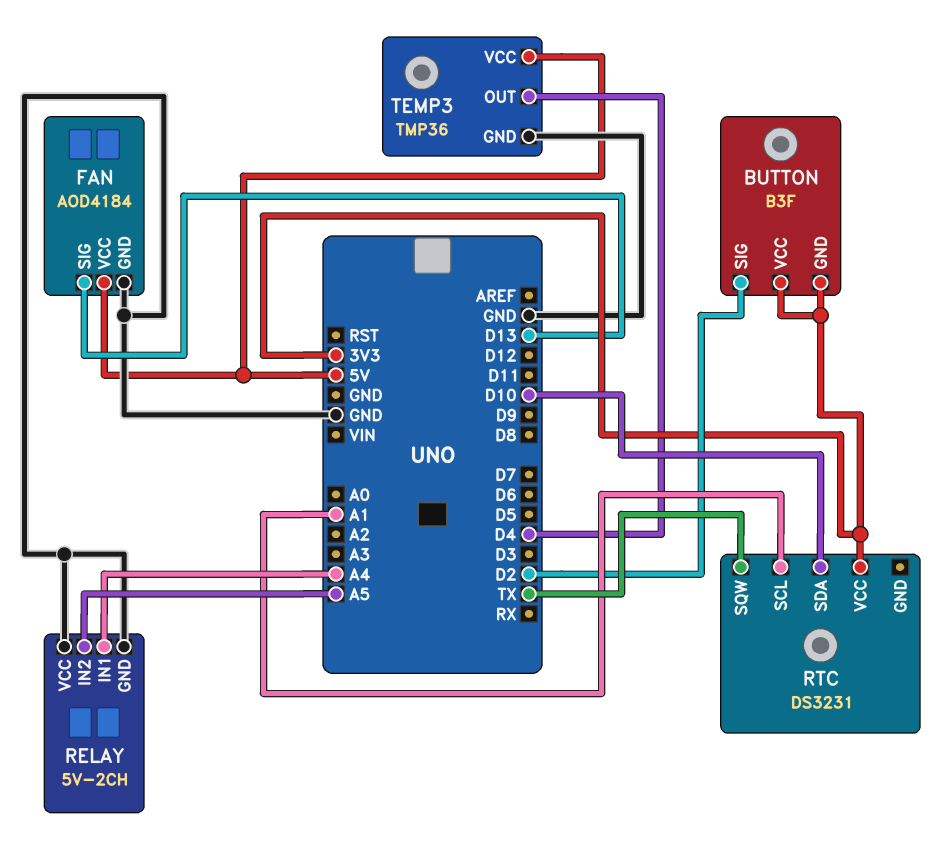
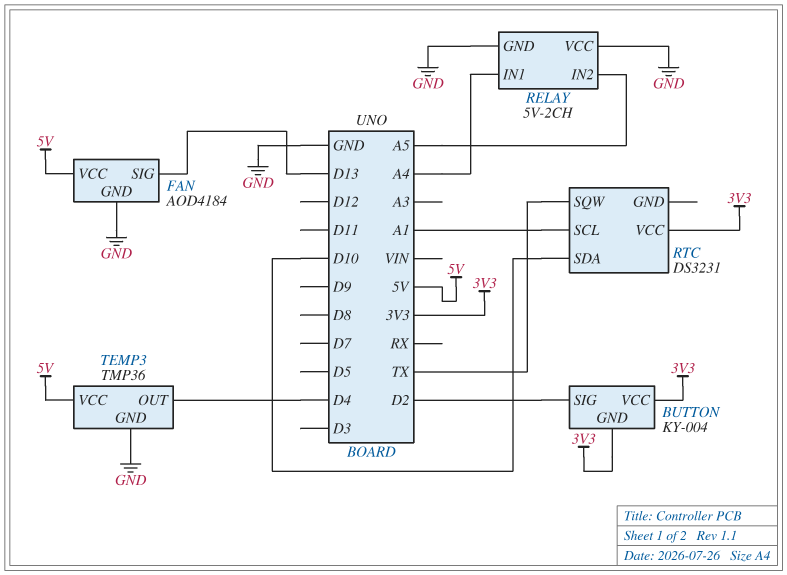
BUTTON: B3F -> KY-004

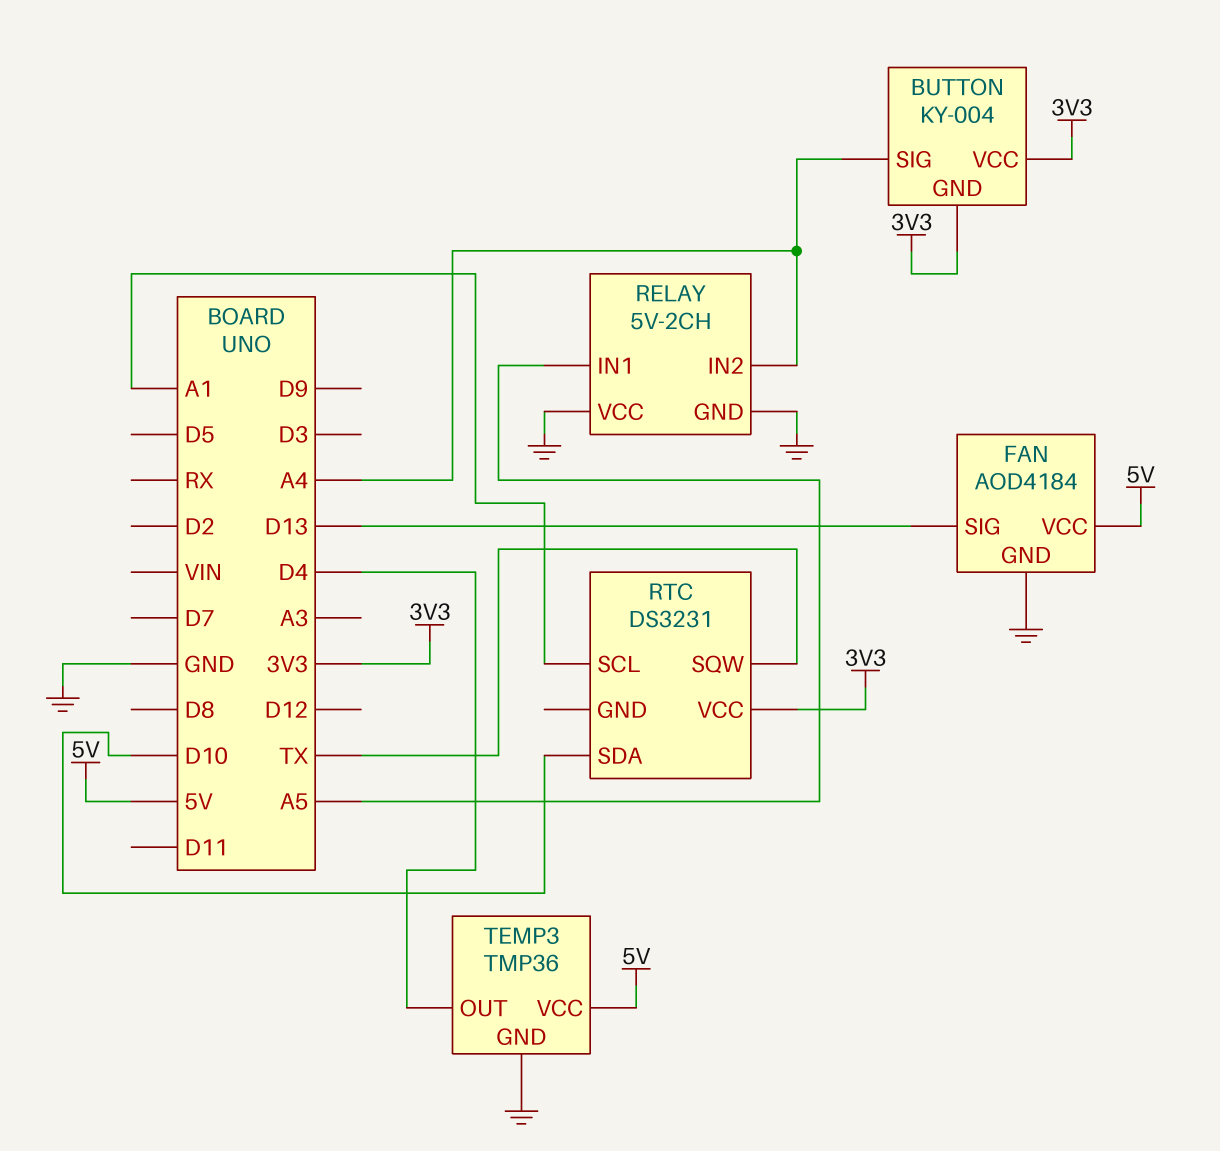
BUTTON pin SIG: D2 -> A4
RELAY pin IN1: A4 -> A5
RELAY pin IN2: A5 -> A4

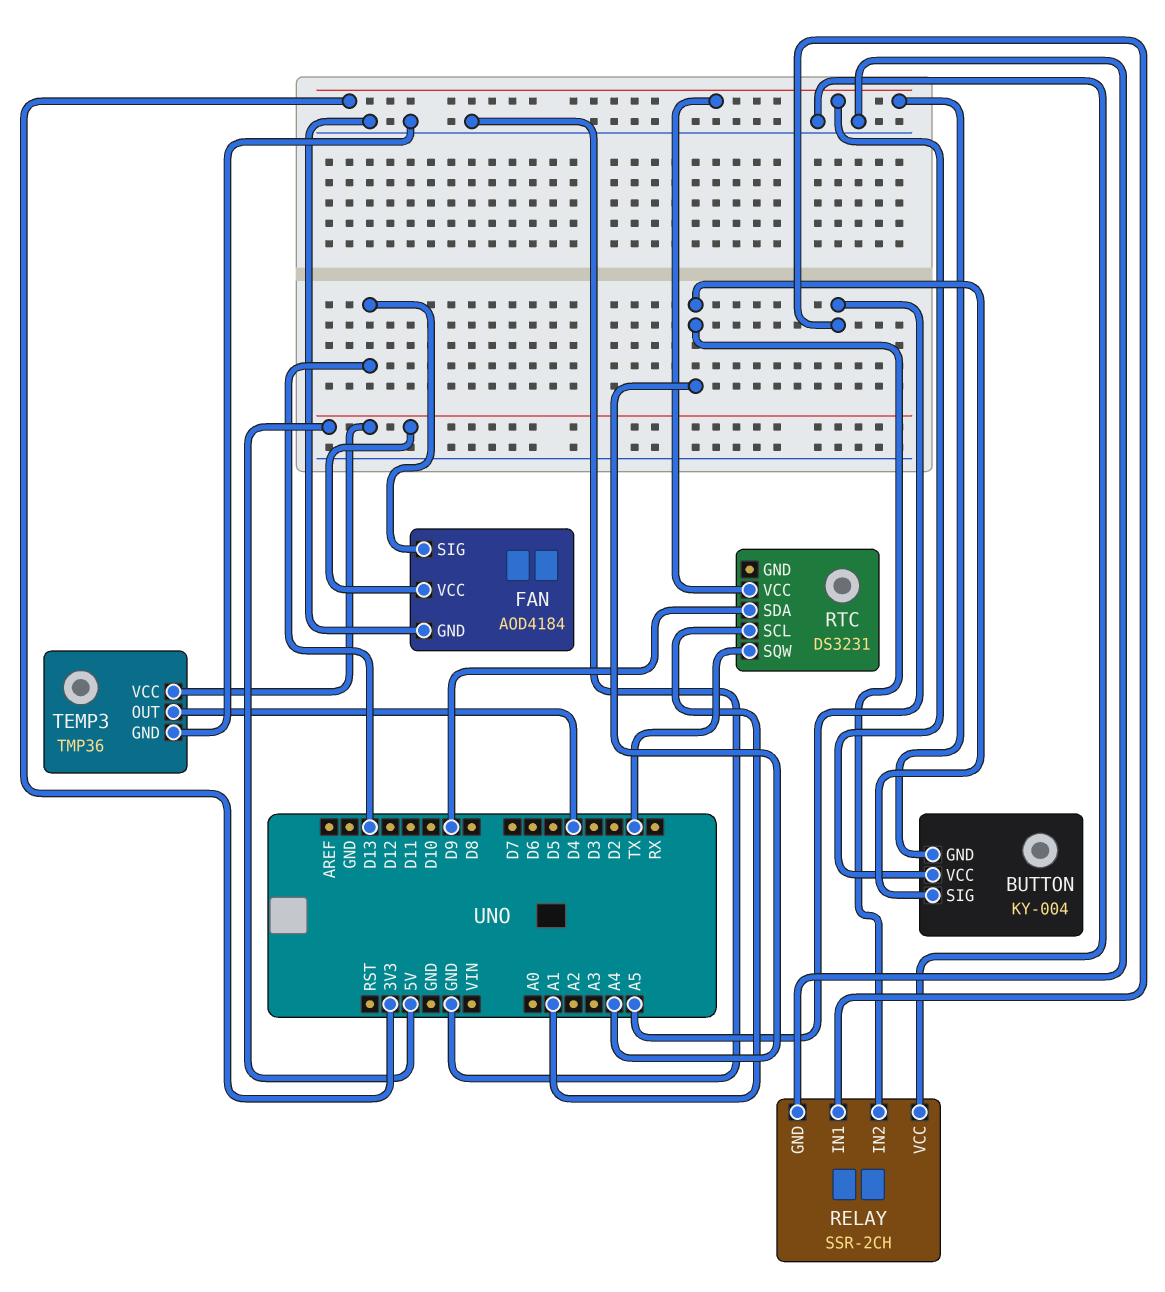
RELAY: 5V-2CH -> SSR-2CH
RTC pin SDA: D10 -> D9

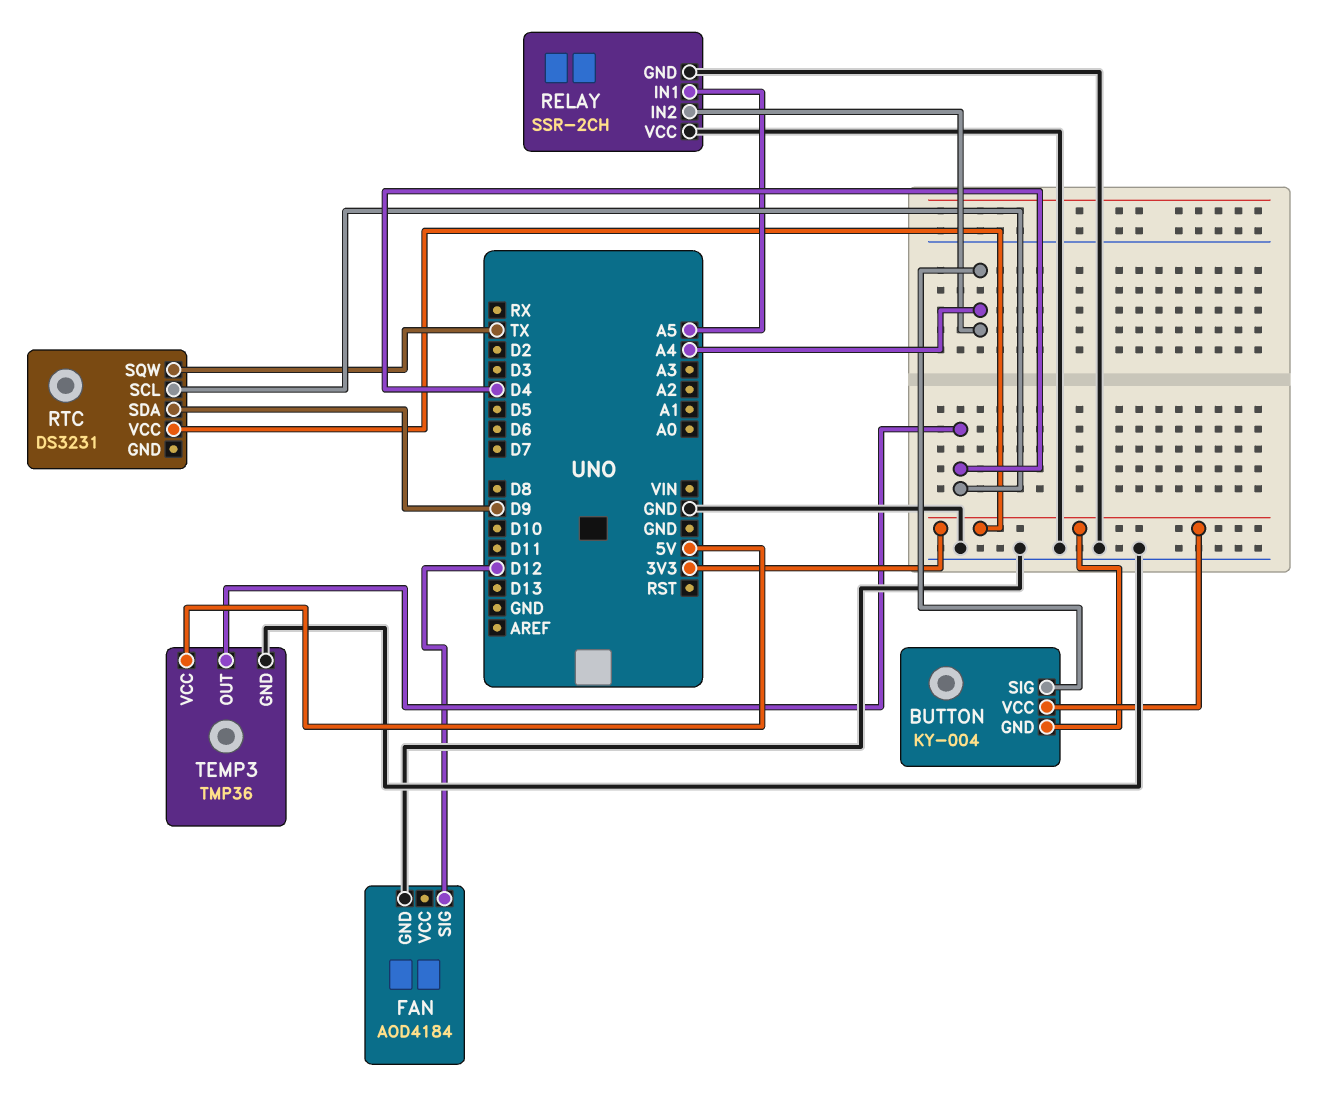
FAN pin SIG: D13 -> D12
FAN pin VCC: 5V -> none
RTC pin SCL: A1 -> D4

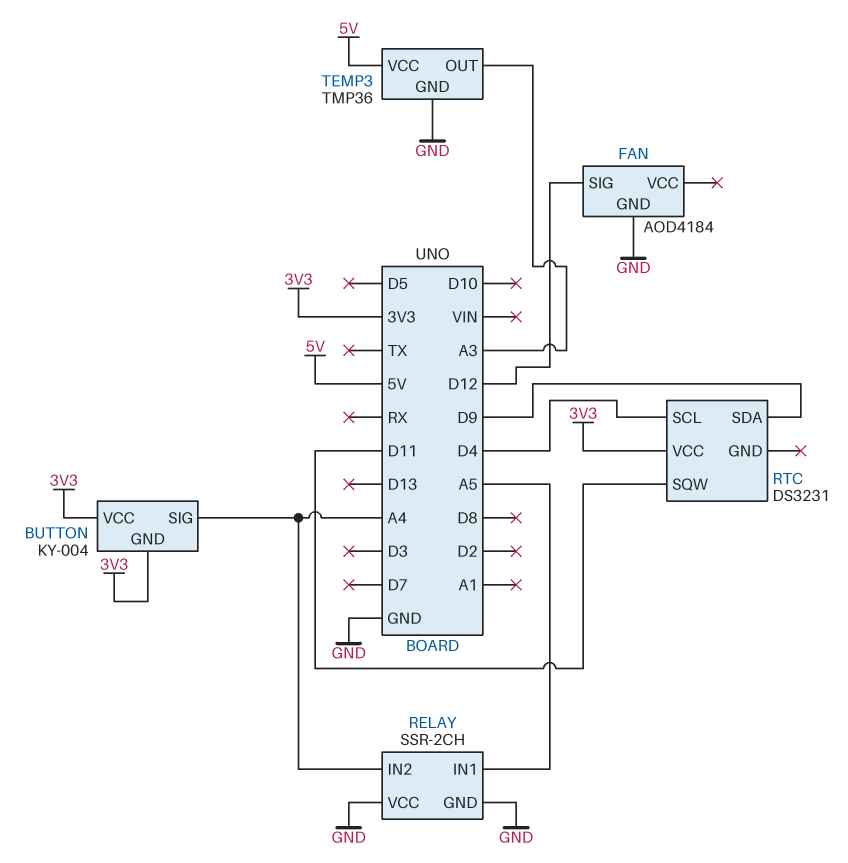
RTC pin SQW: TX -> D11
TEMP3 pin OUT: D4 -> A3

